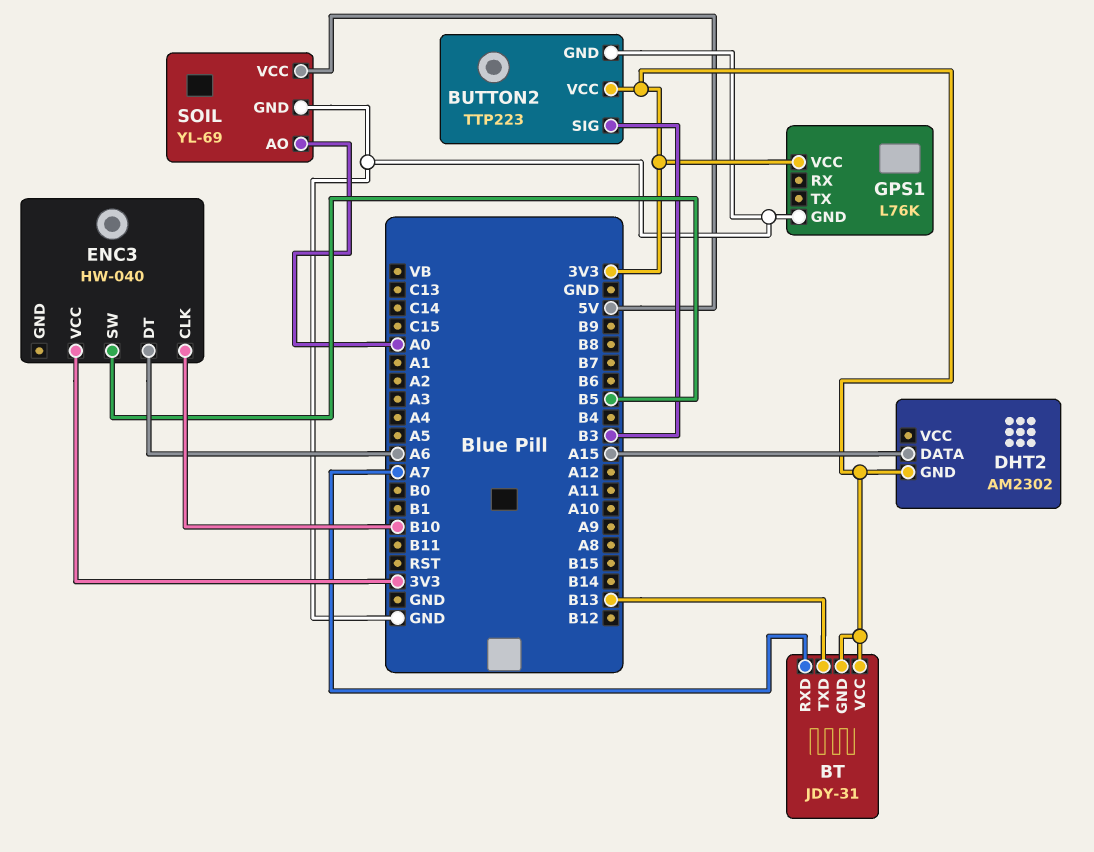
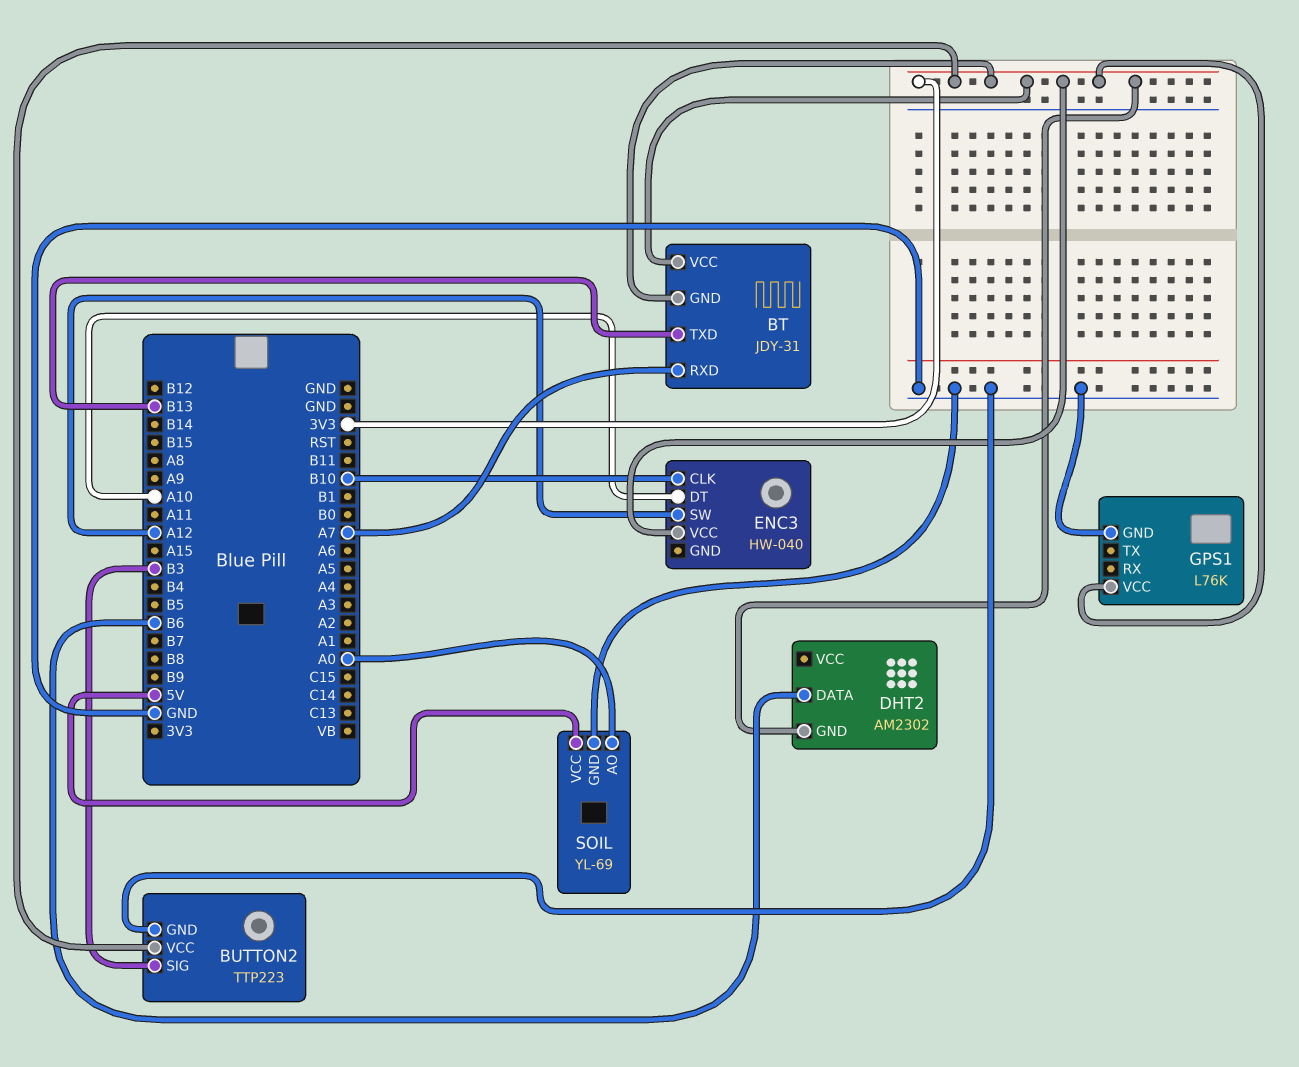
DHT2 pin DATA: A15 -> B6
ENC3 pin DT: A6 -> A10
ENC3 pin SW: B5 -> A12

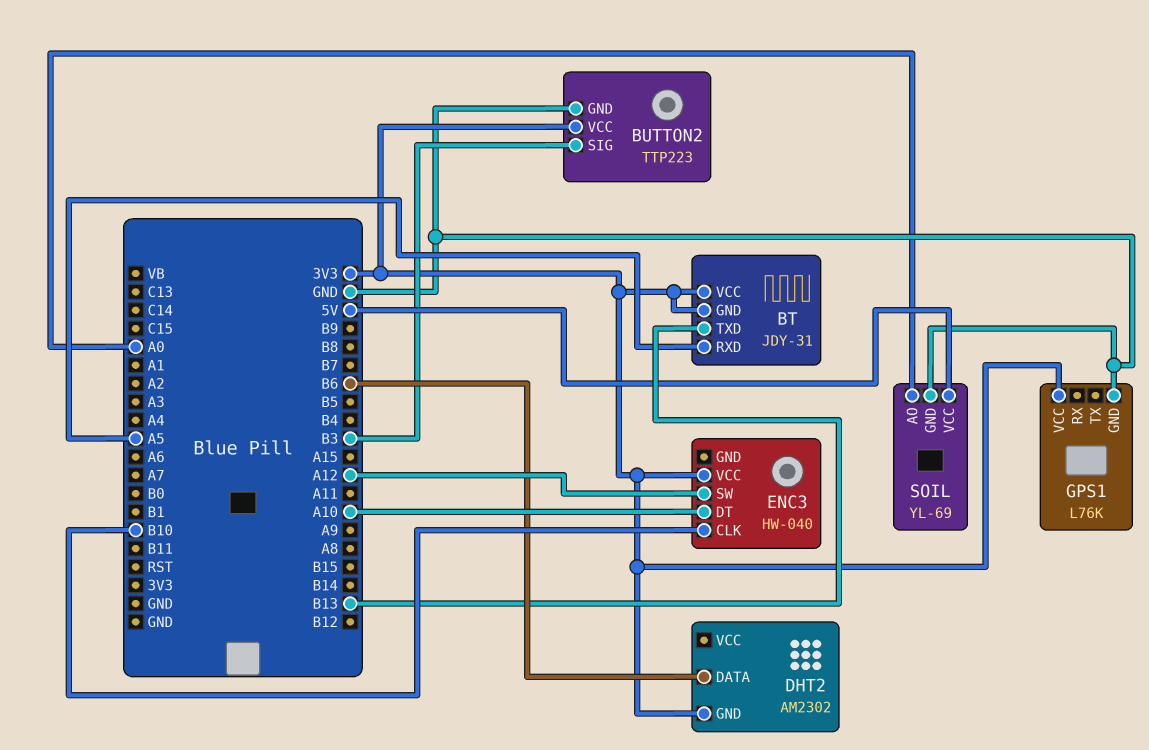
BT pin RXD: A7 -> A5

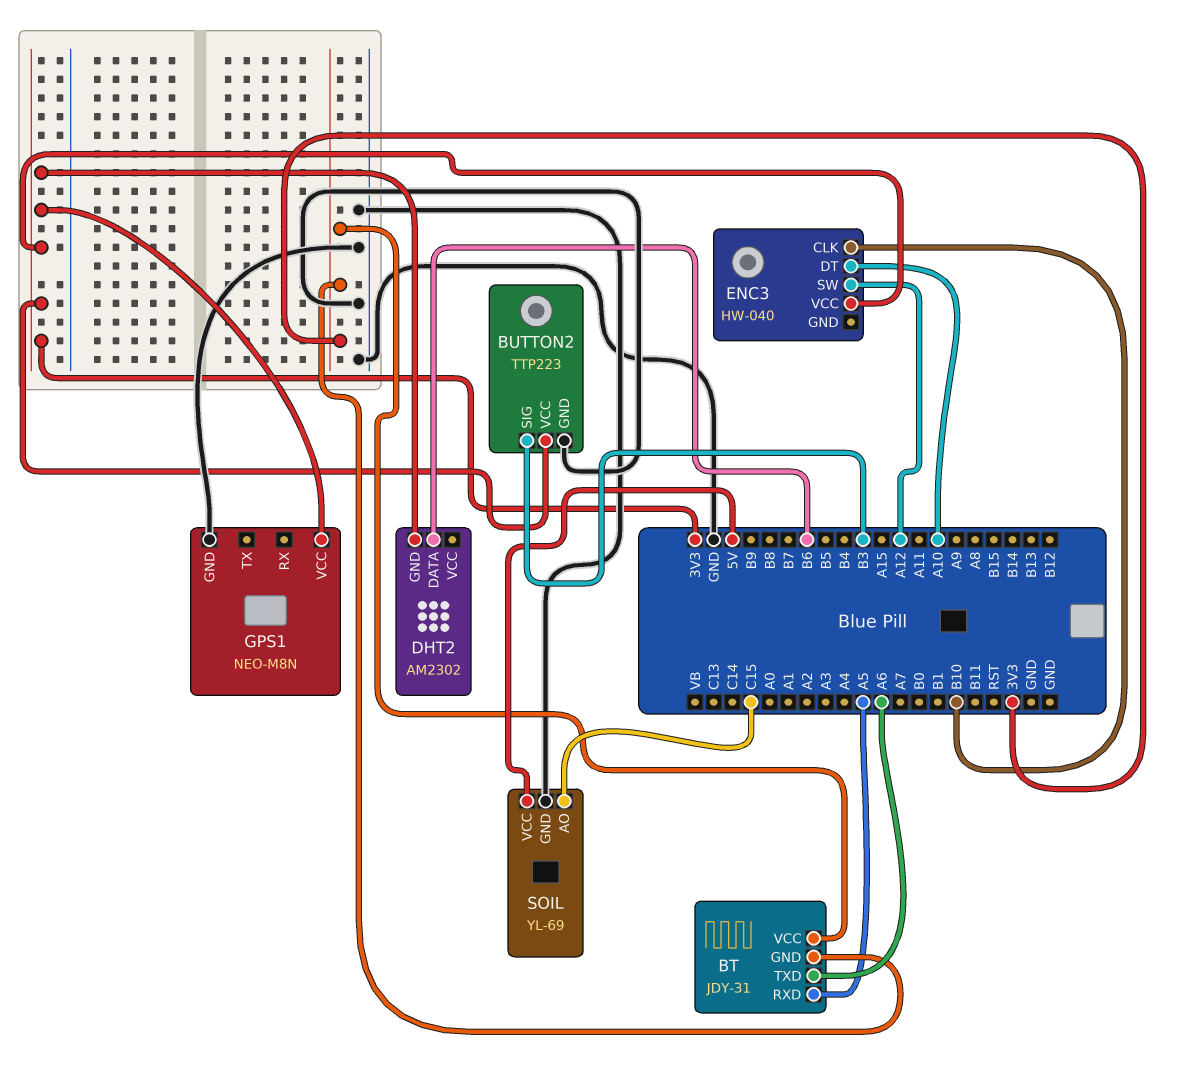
BT pin TXD: B13 -> A6
GPS1: L76K -> NEO-M8N
SOIL pin AO: A0 -> C15

